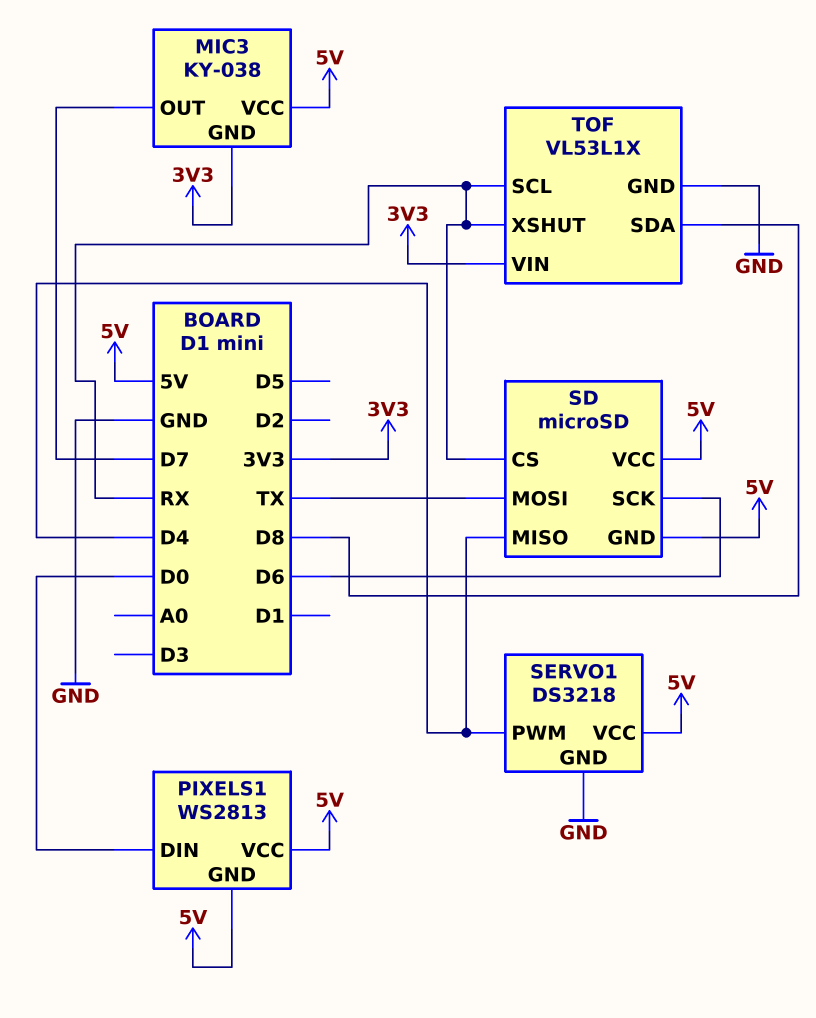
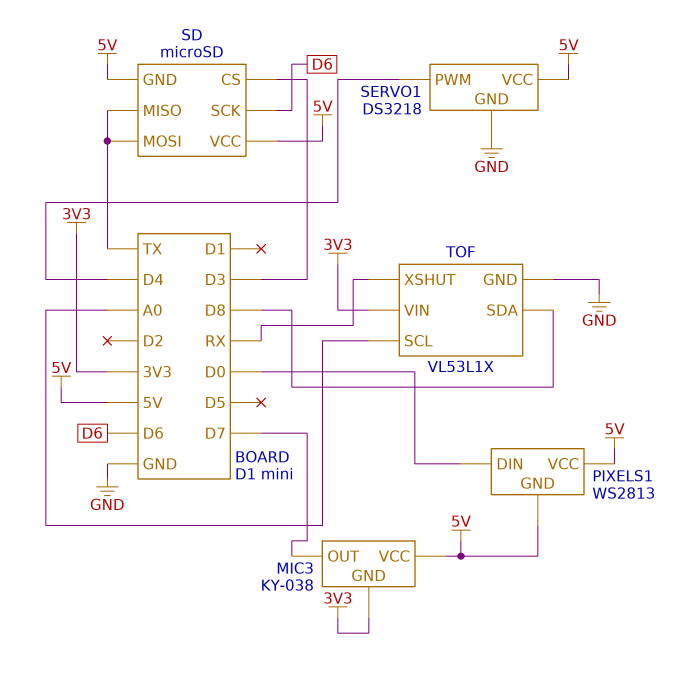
SD pin CS: RX -> D3
SD pin MISO: D4 -> TX
TOF pin SCL: RX -> A0

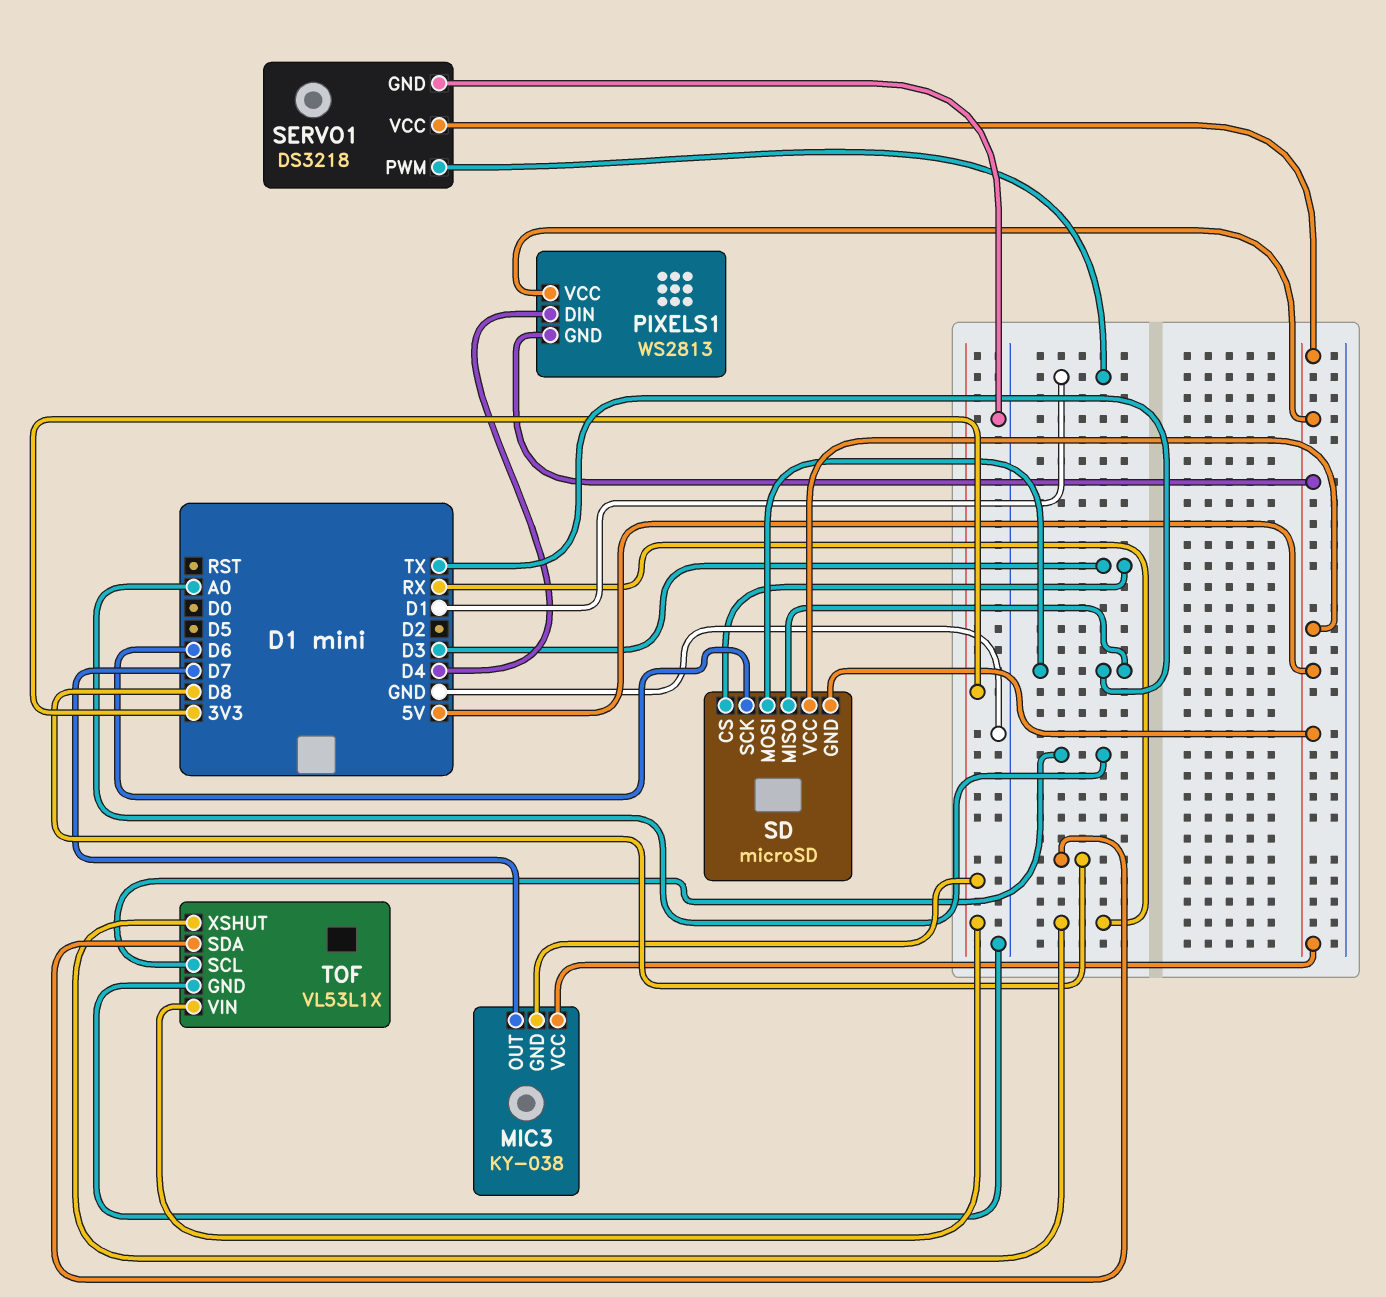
PIXELS1 pin DIN: D0 -> D4
SERVO1 pin PWM: D4 -> D1

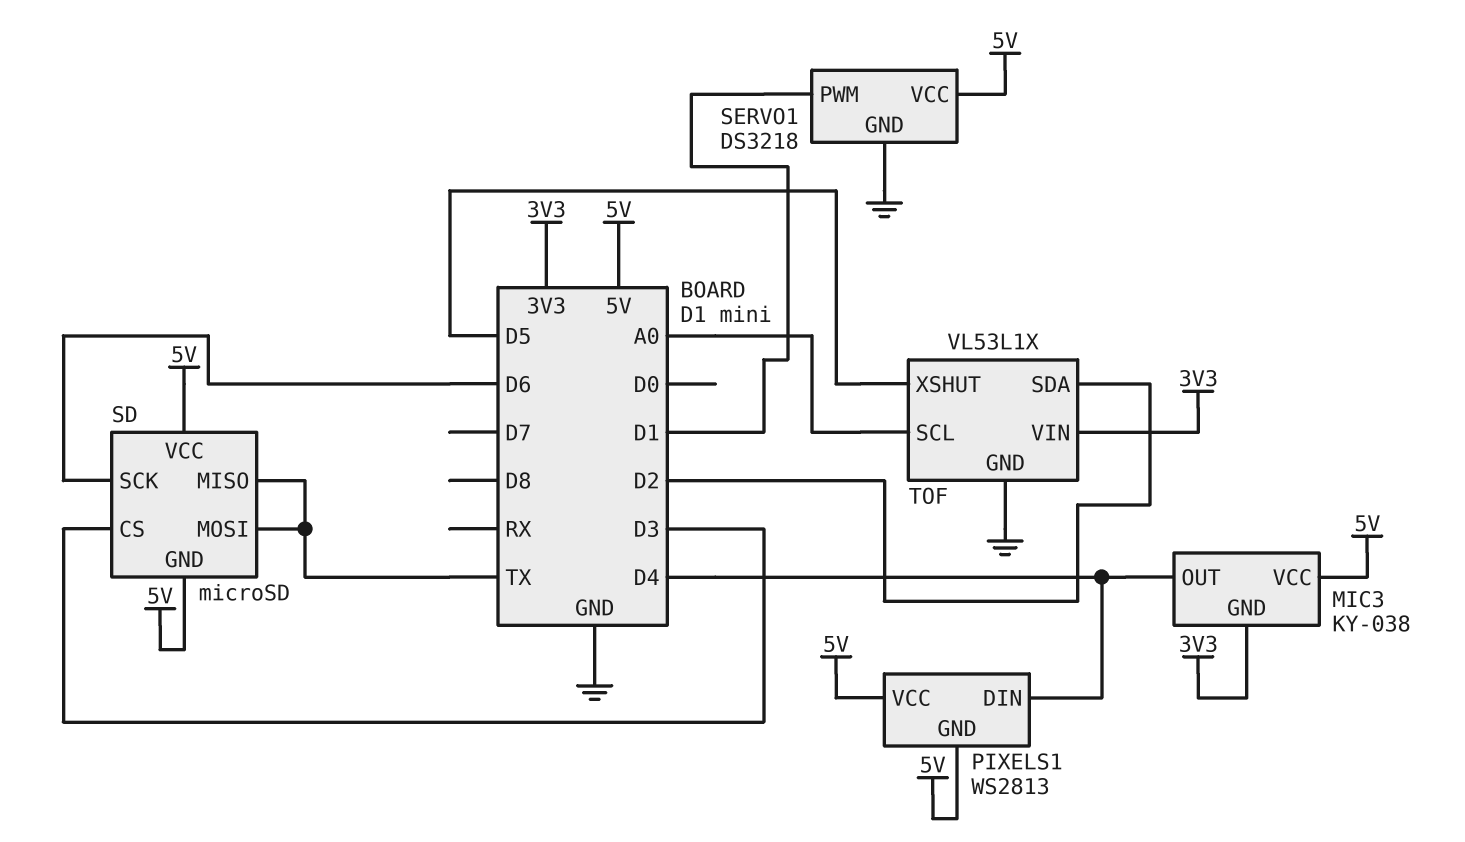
MIC3 pin OUT: D7 -> D4
TOF pin SDA: D8 -> D2
TOF pin XSHUT: RX -> D5

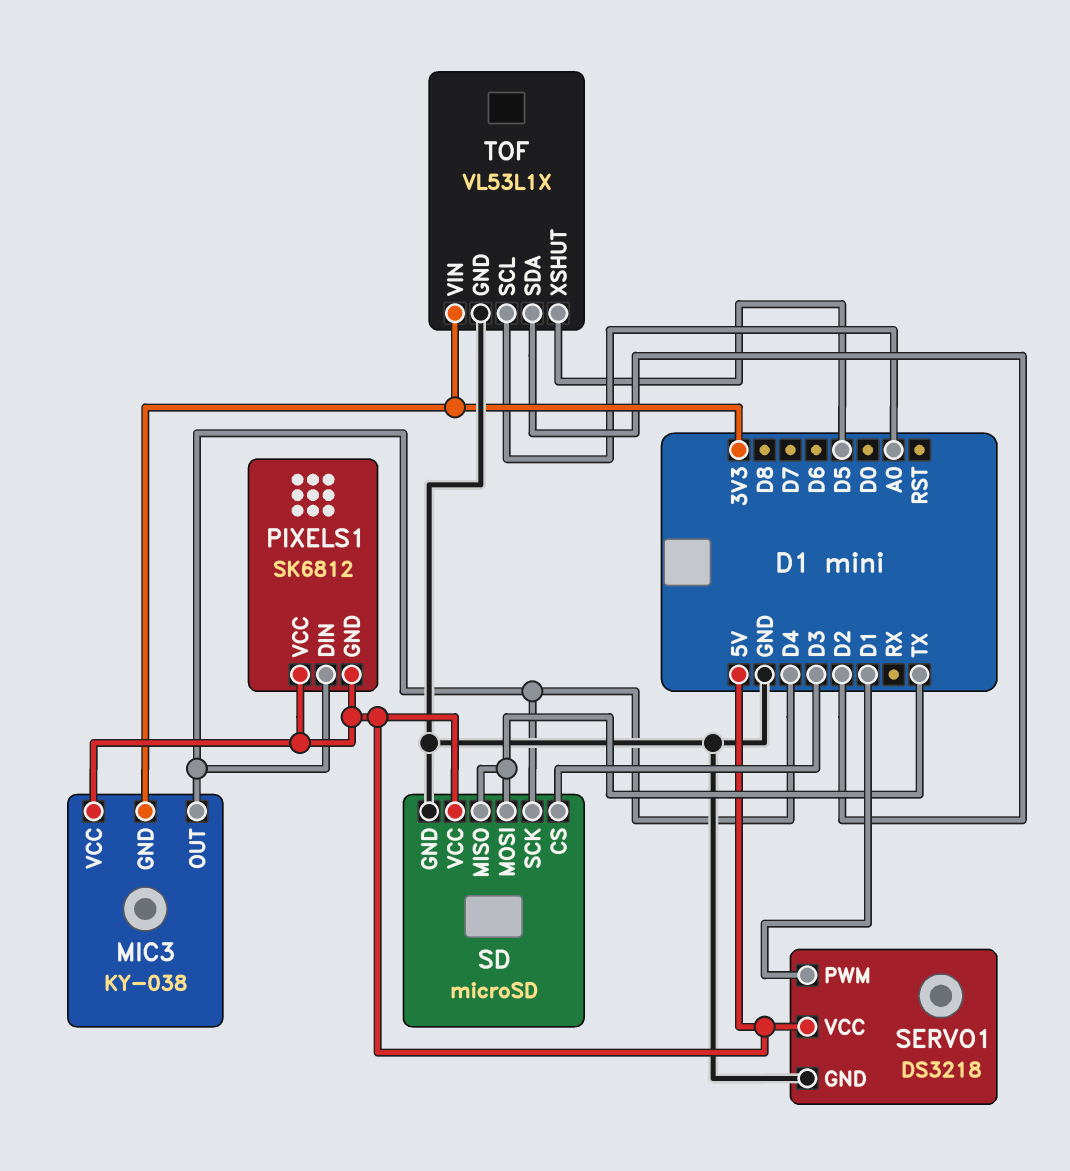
PIXELS1: WS2813 -> SK6812
SD pin GND: 5V -> GND
SD pin SCK: D6 -> D4

